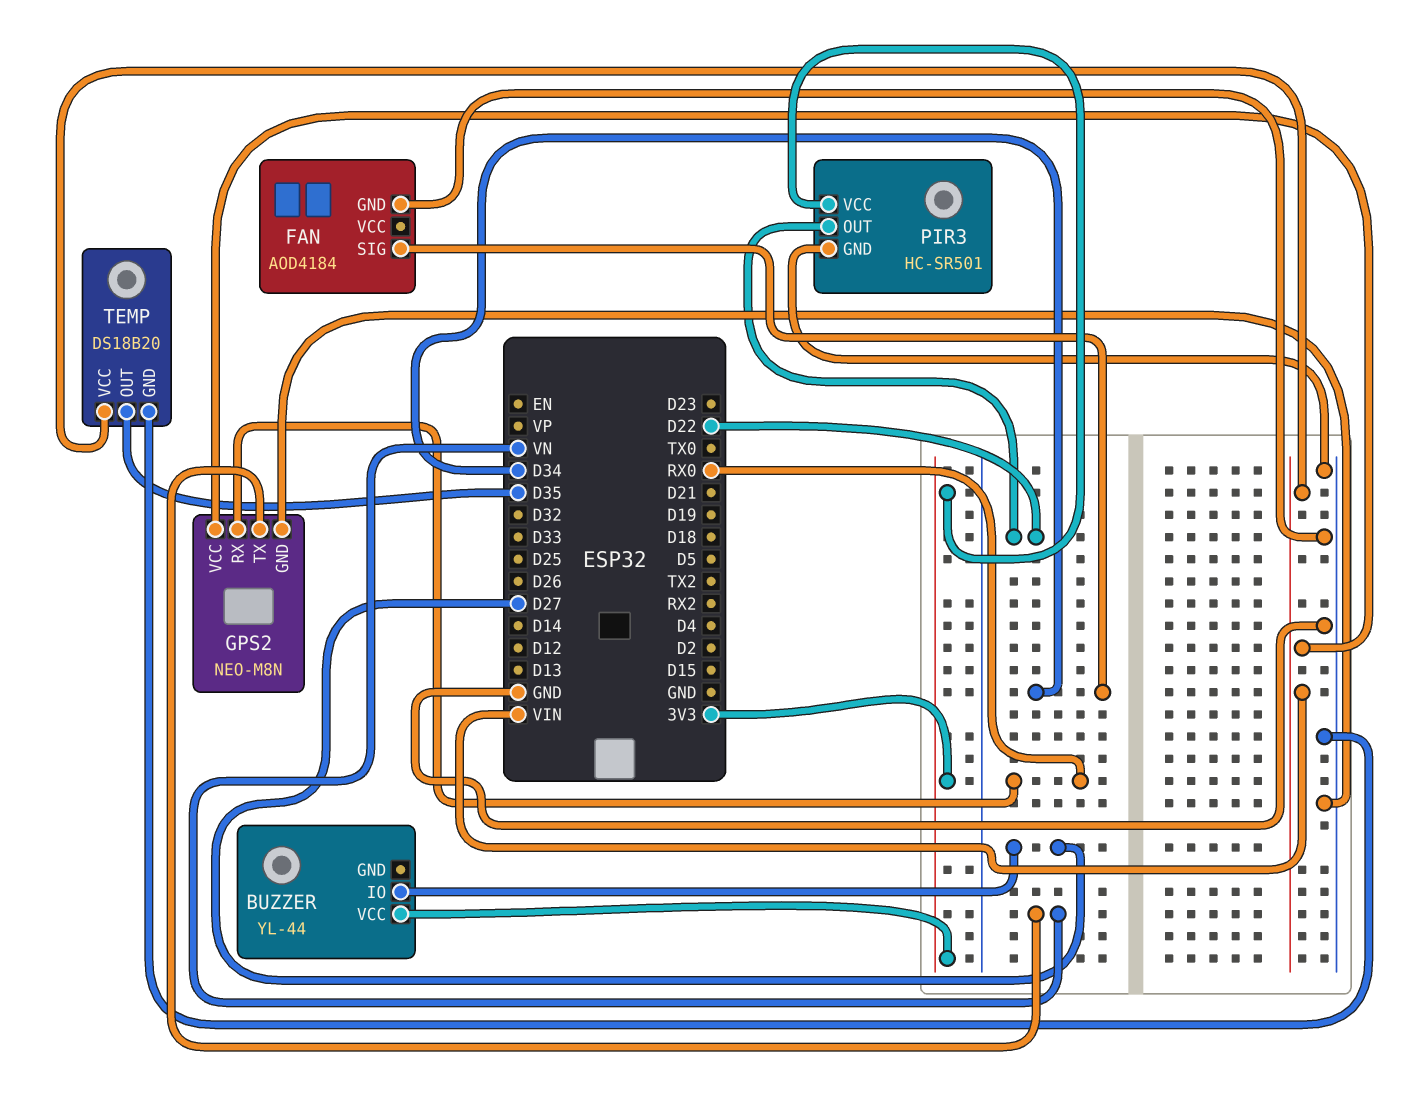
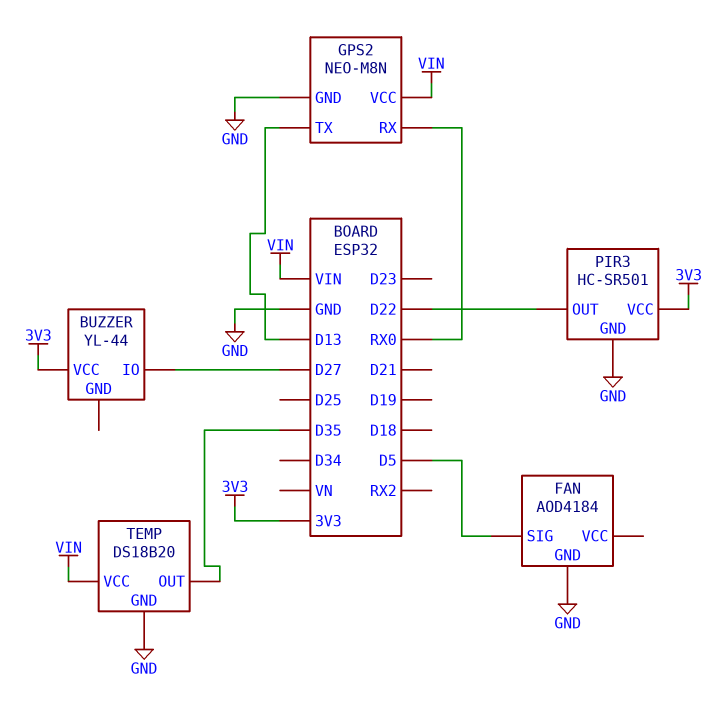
FAN pin SIG: D34 -> D5
GPS2 pin TX: VN -> D13

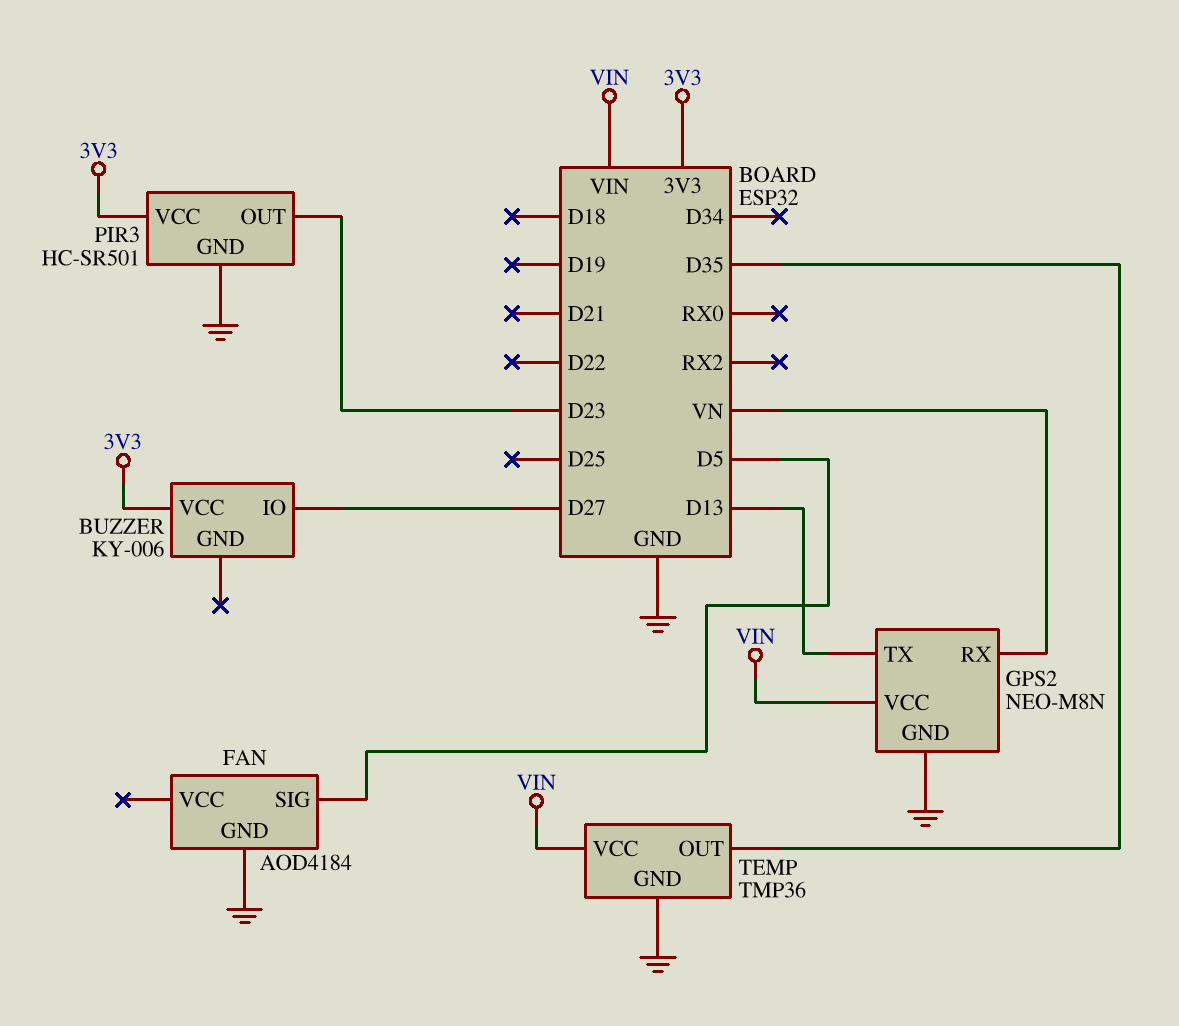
BUZZER: YL-44 -> KY-006
GPS2 pin RX: RX0 -> VN
PIR3 pin OUT: D22 -> D23
TEMP: DS18B20 -> TMP36

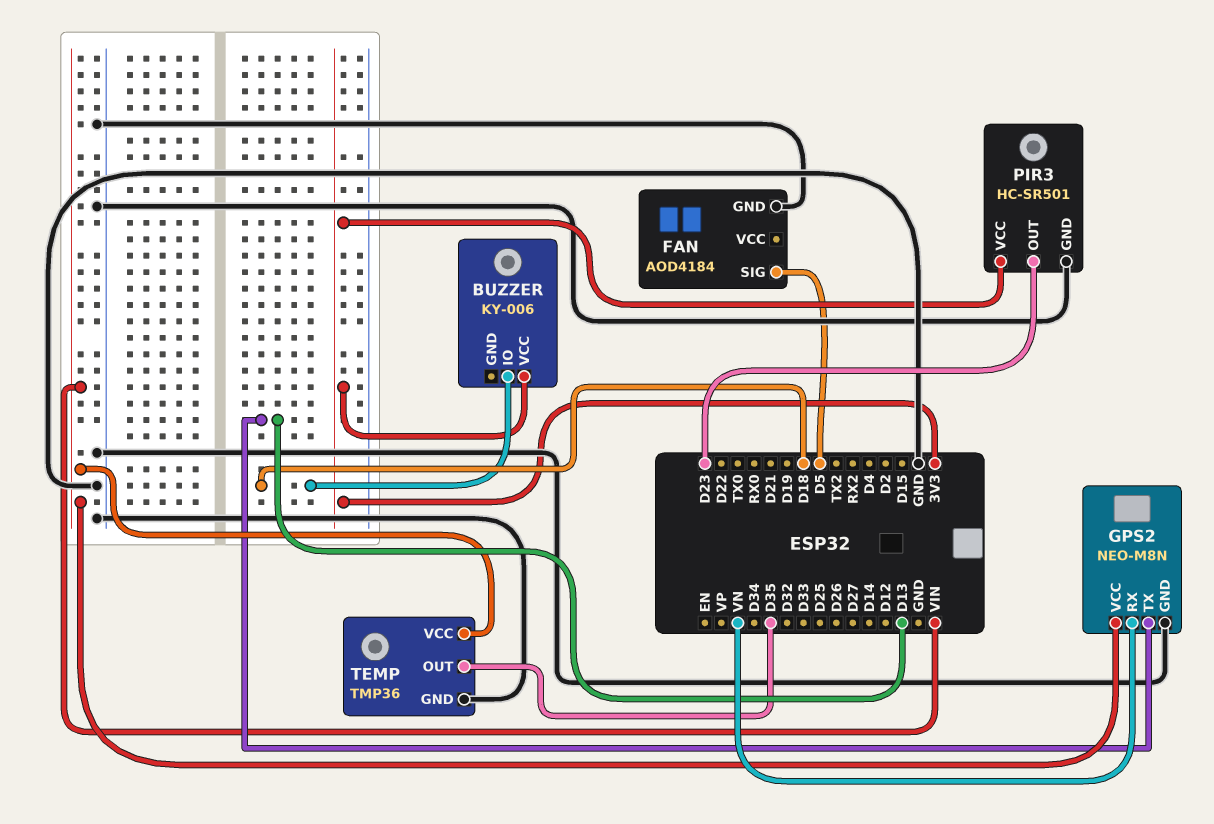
BUZZER pin IO: D27 -> D18

